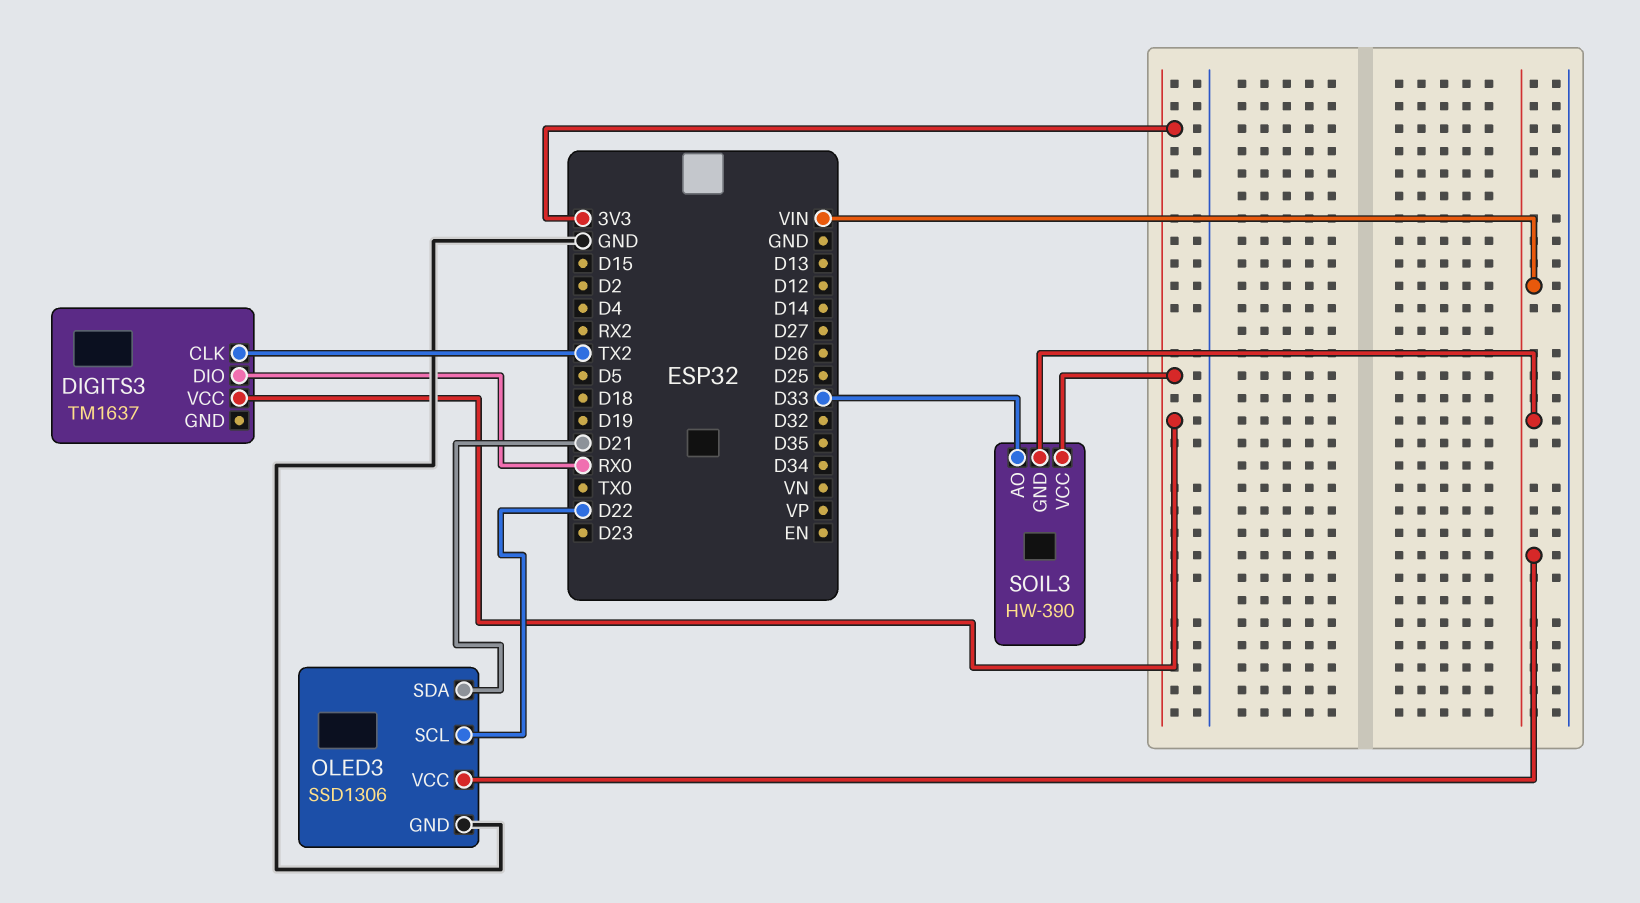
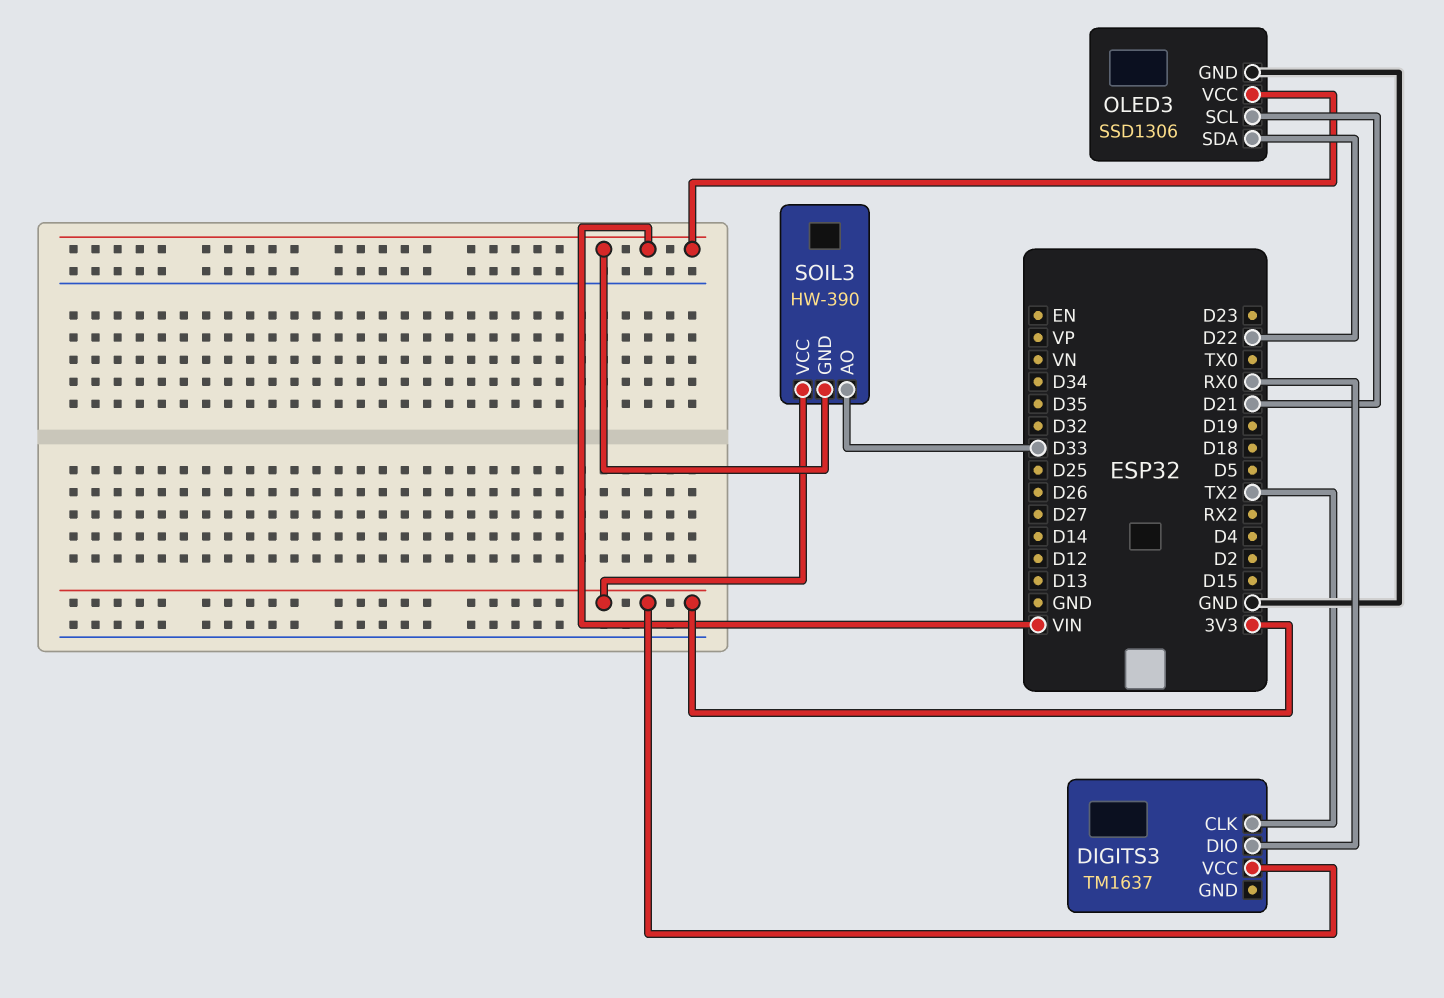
OLED3 pin SCL: D22 -> D21
OLED3 pin SDA: D21 -> D22

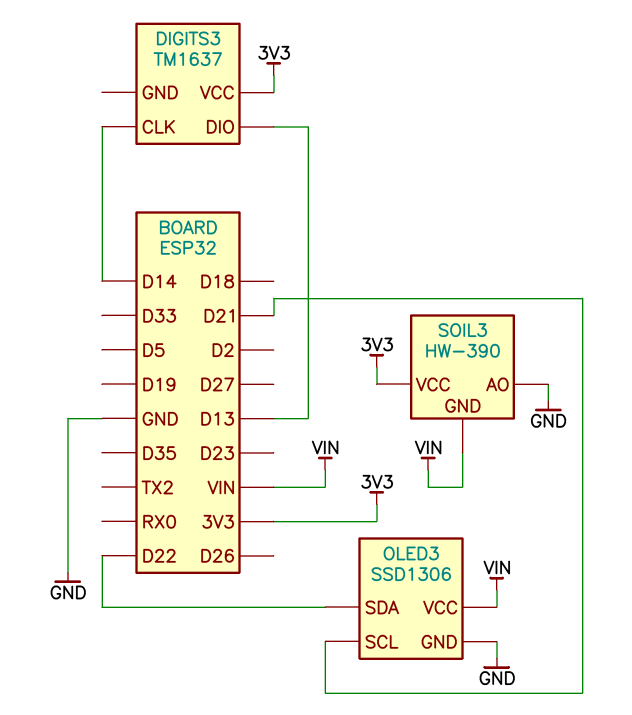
DIGITS3 pin CLK: TX2 -> D14
DIGITS3 pin DIO: RX0 -> D13
SOIL3 pin AO: D33 -> GND

